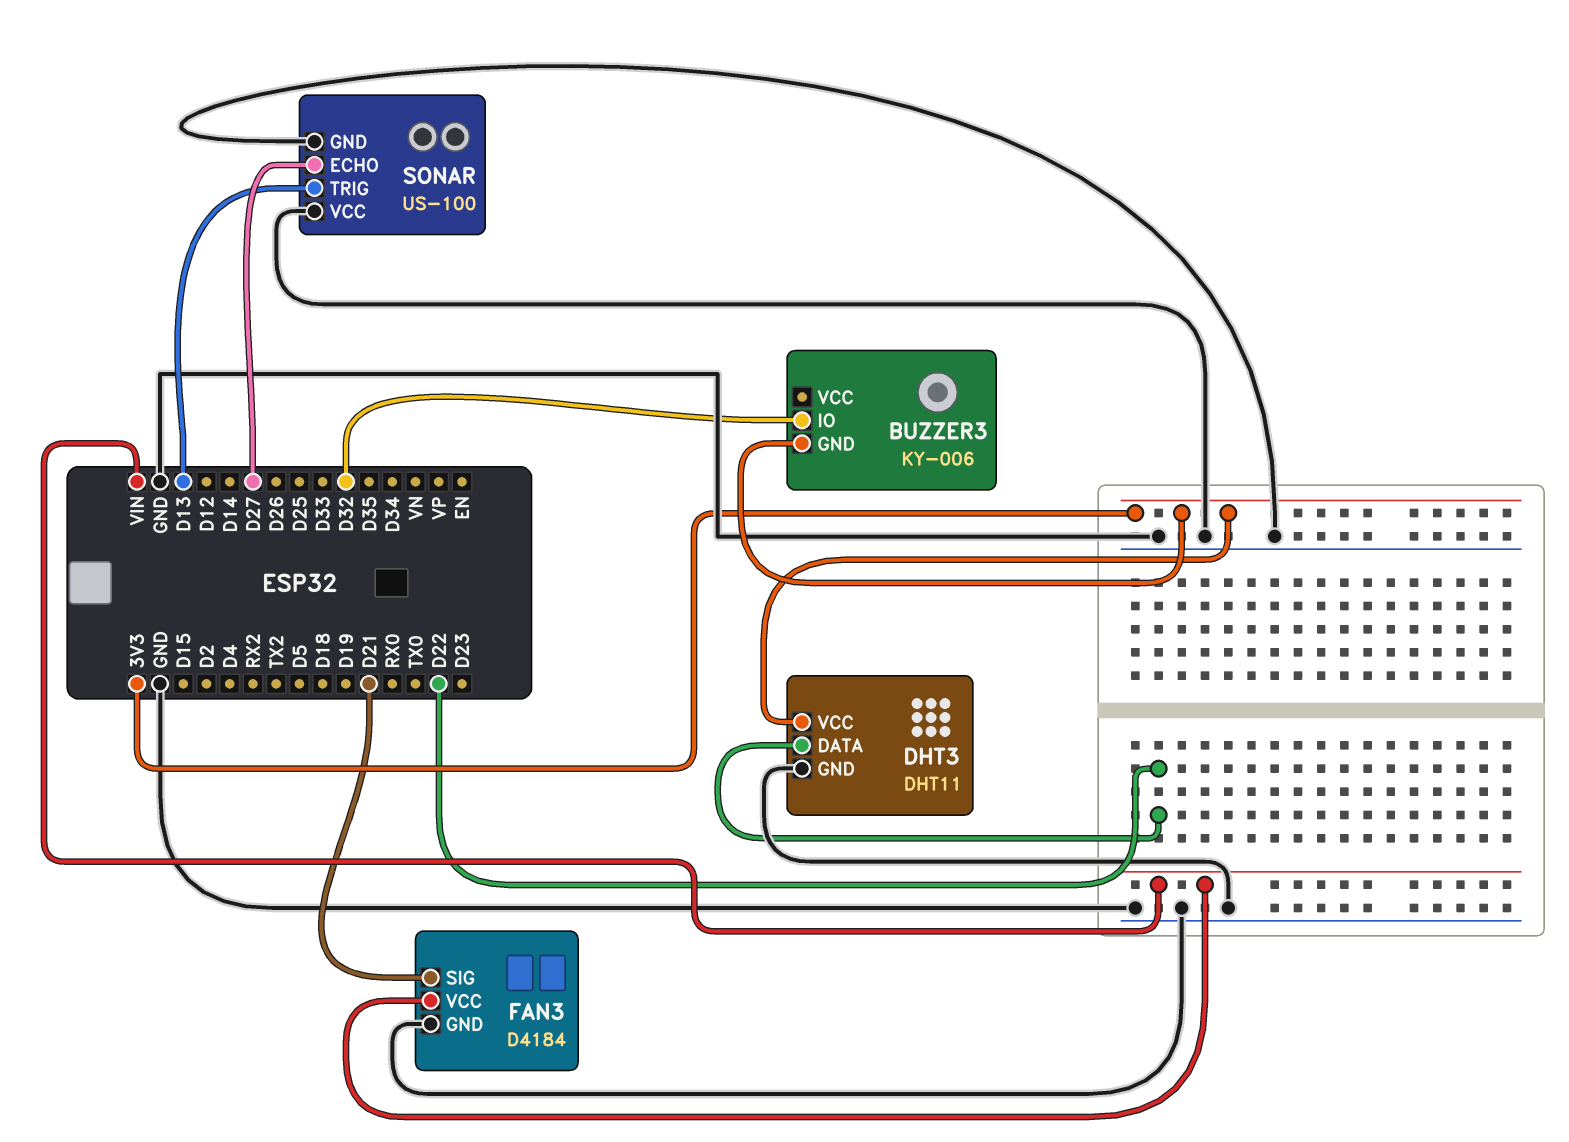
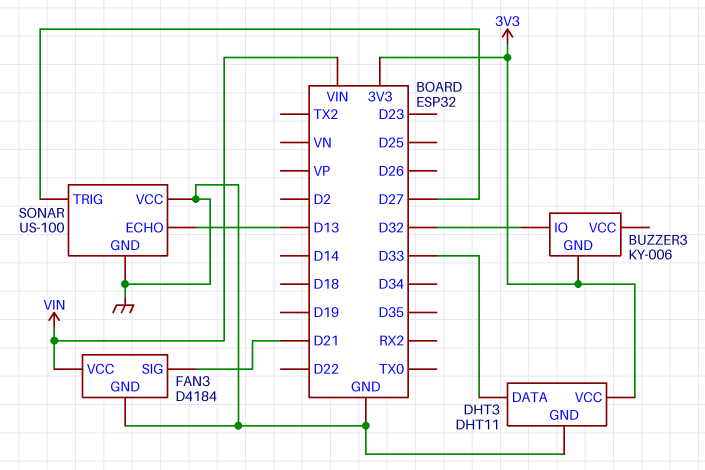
DHT3 pin DATA: D22 -> D33
SONAR pin ECHO: D27 -> D13
SONAR pin TRIG: D13 -> D27

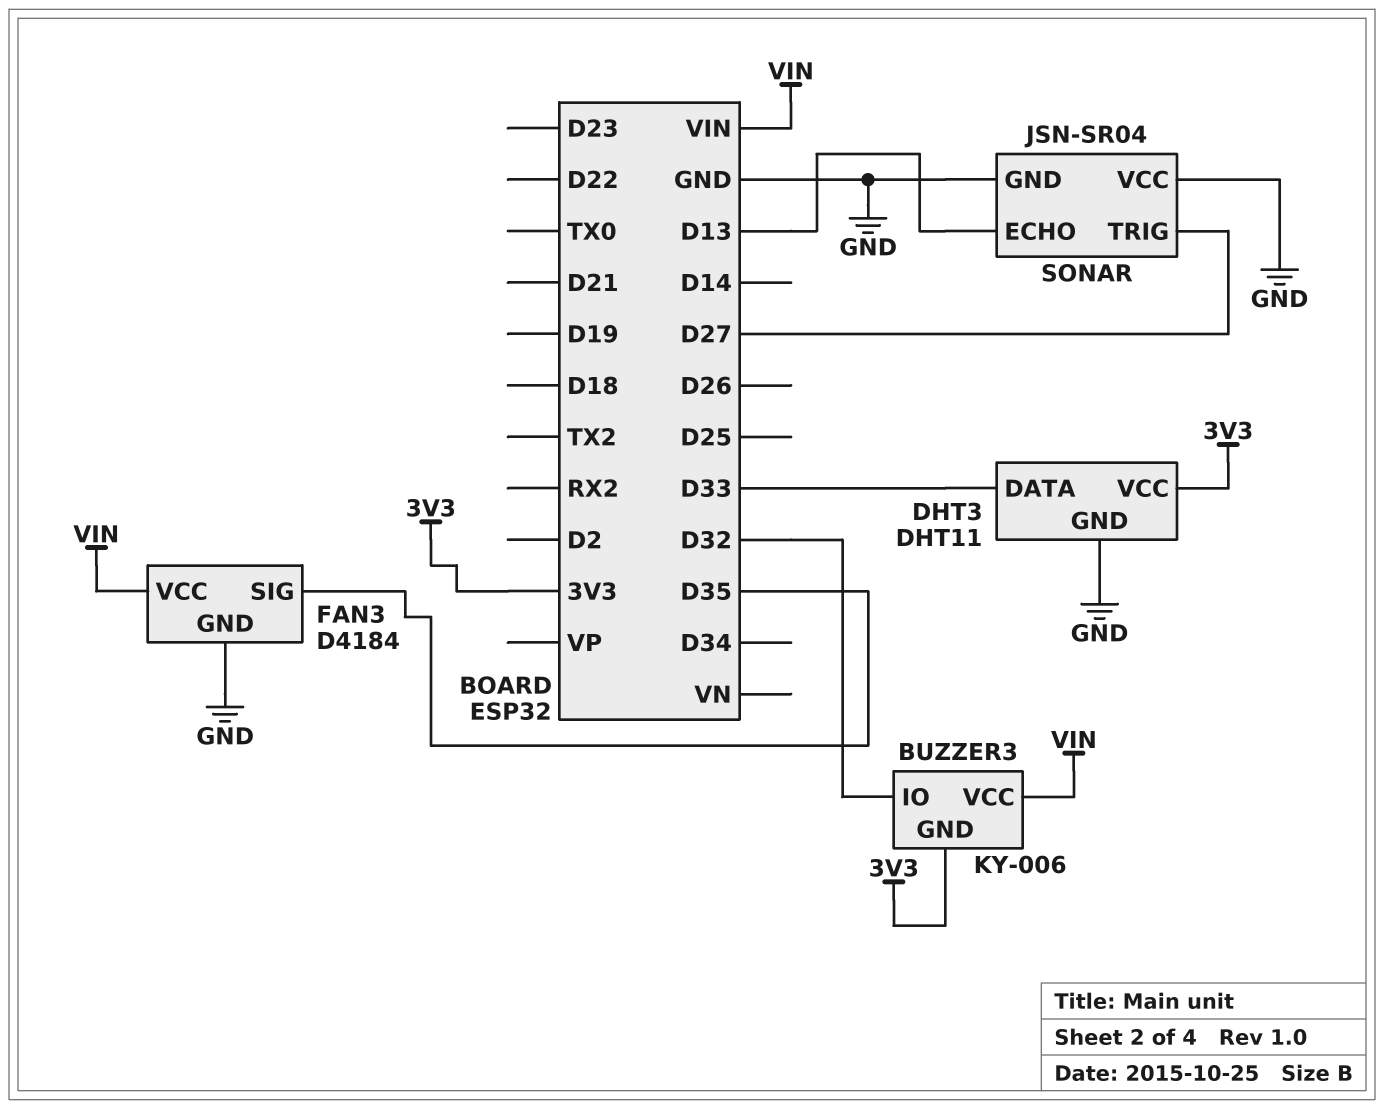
BUZZER3 pin VCC: none -> VIN
FAN3 pin SIG: D21 -> D35
SONAR: US-100 -> JSN-SR04

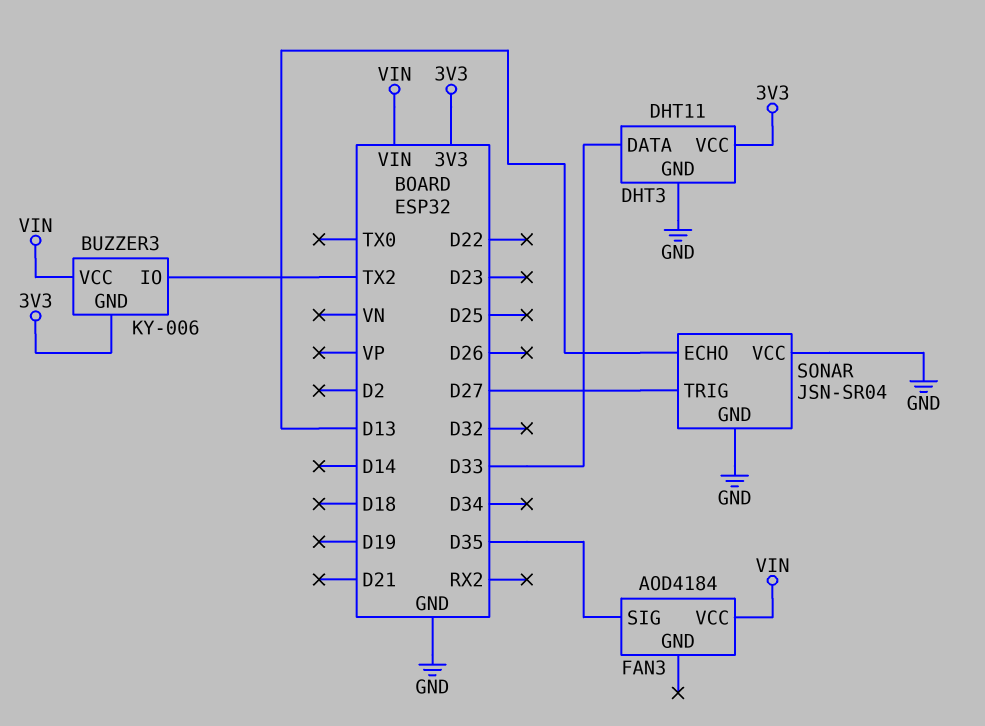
BUZZER3 pin IO: D32 -> TX2
FAN3: D4184 -> AOD4184
FAN3 pin GND: GND -> none

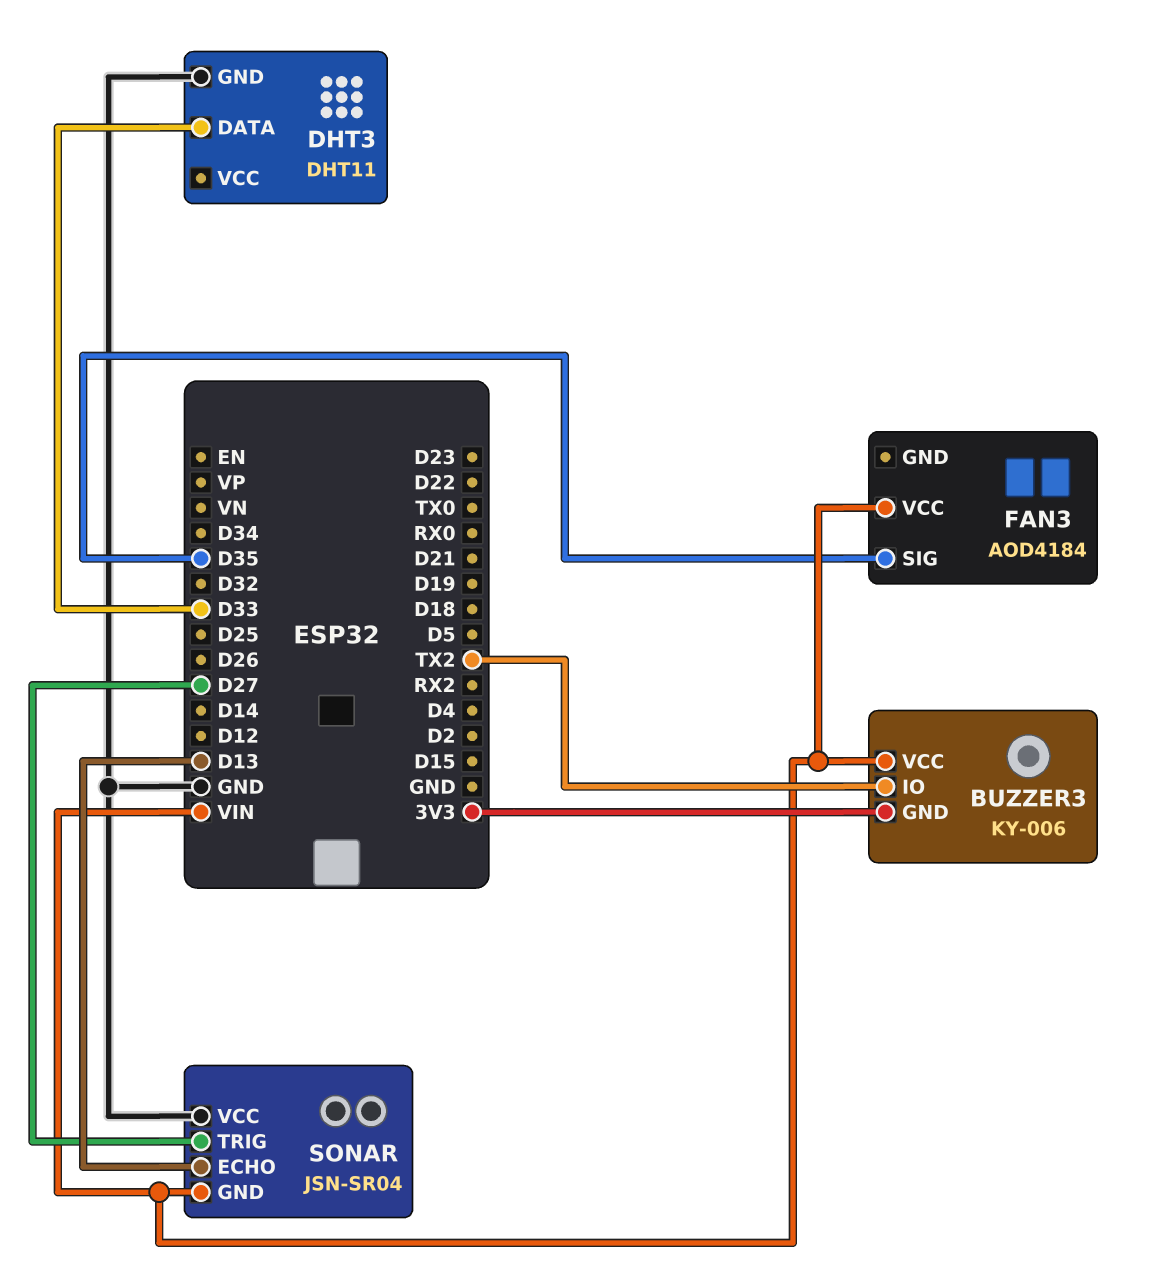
DHT3 pin VCC: 3V3 -> none
SONAR pin GND: GND -> VIN

